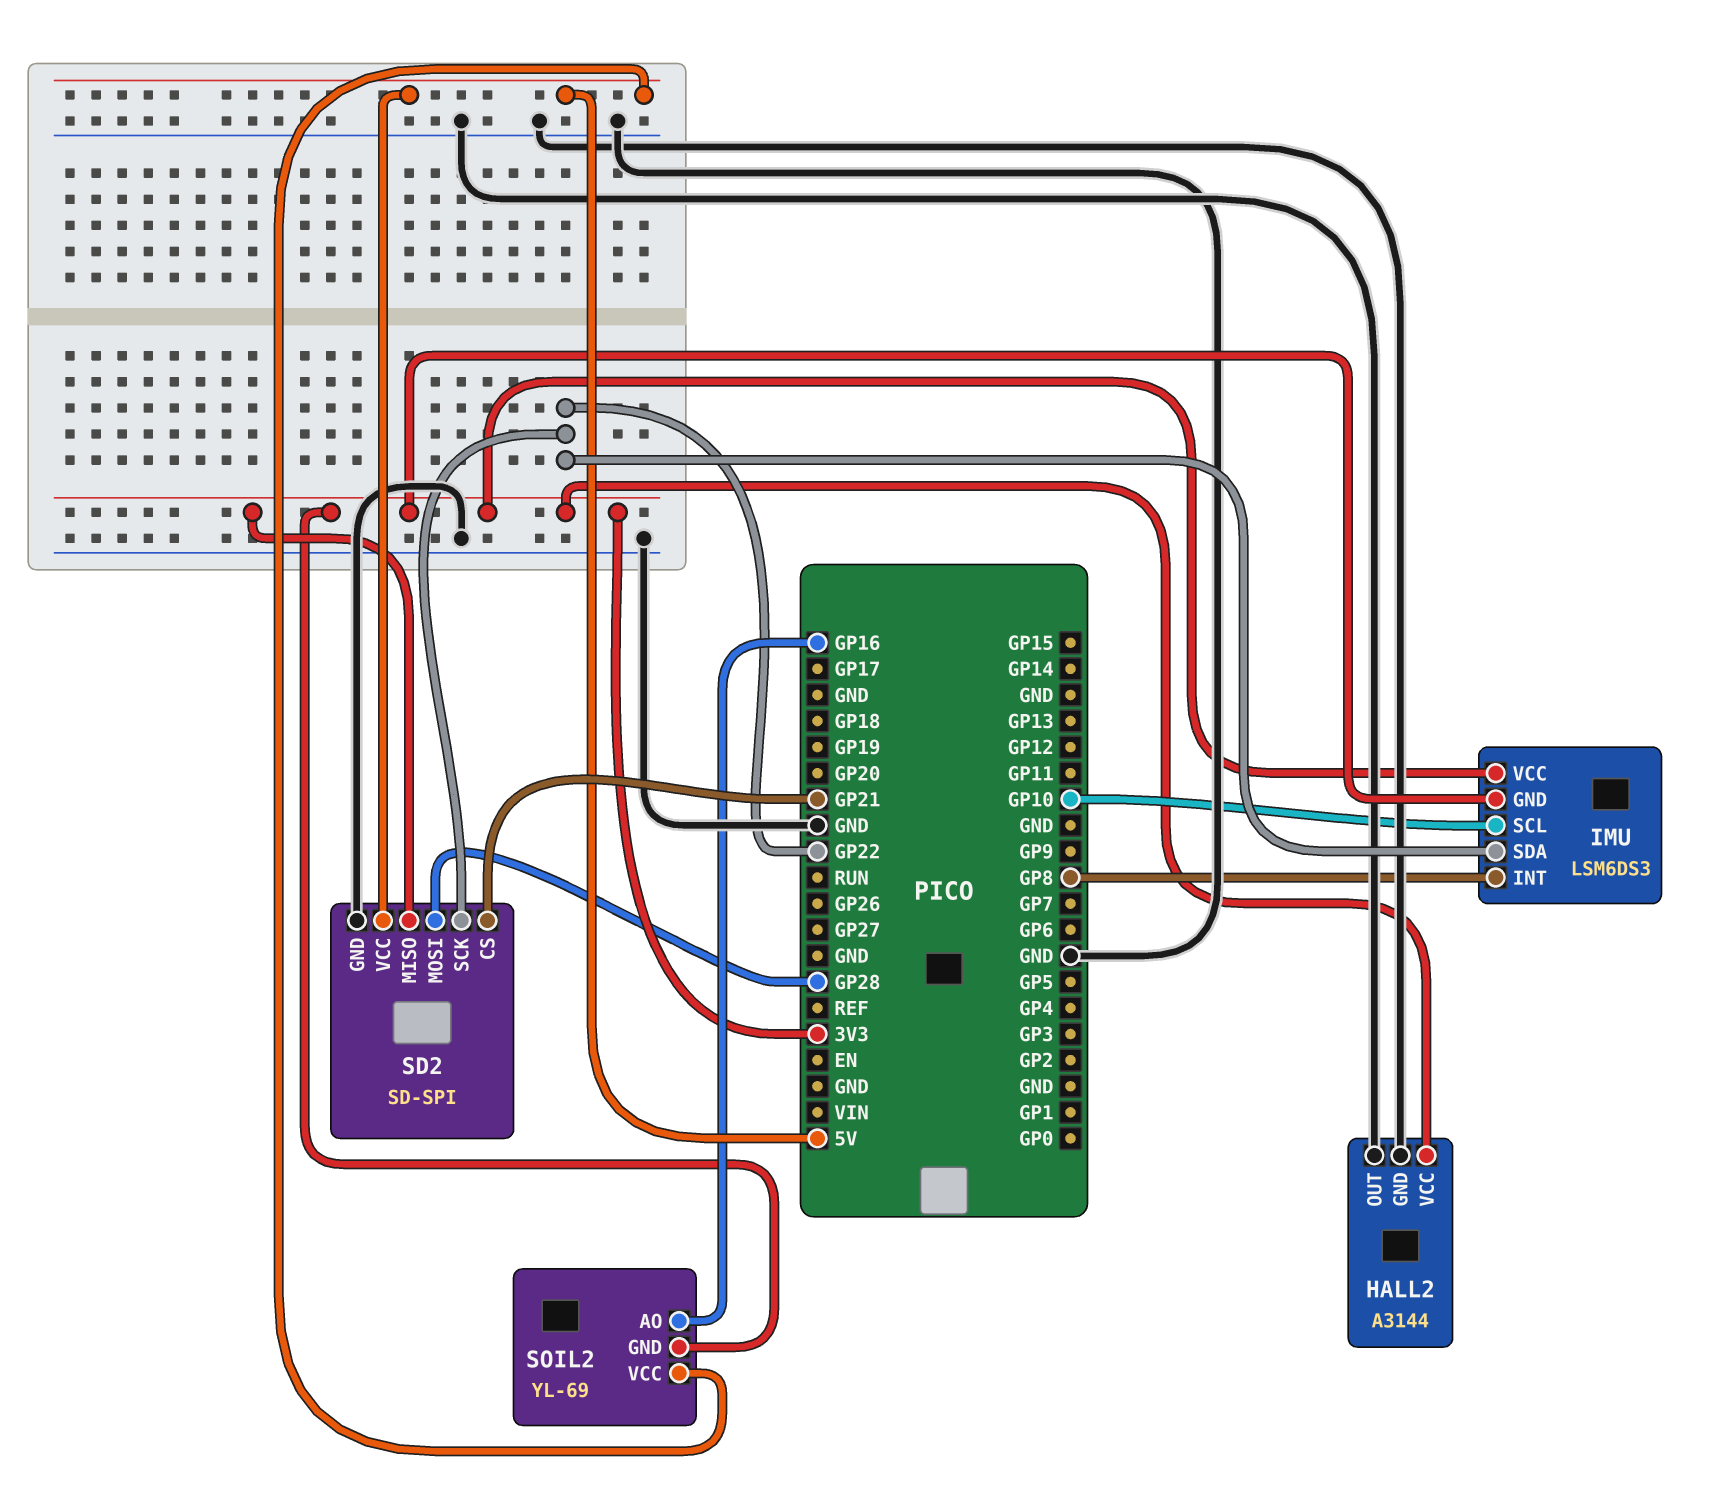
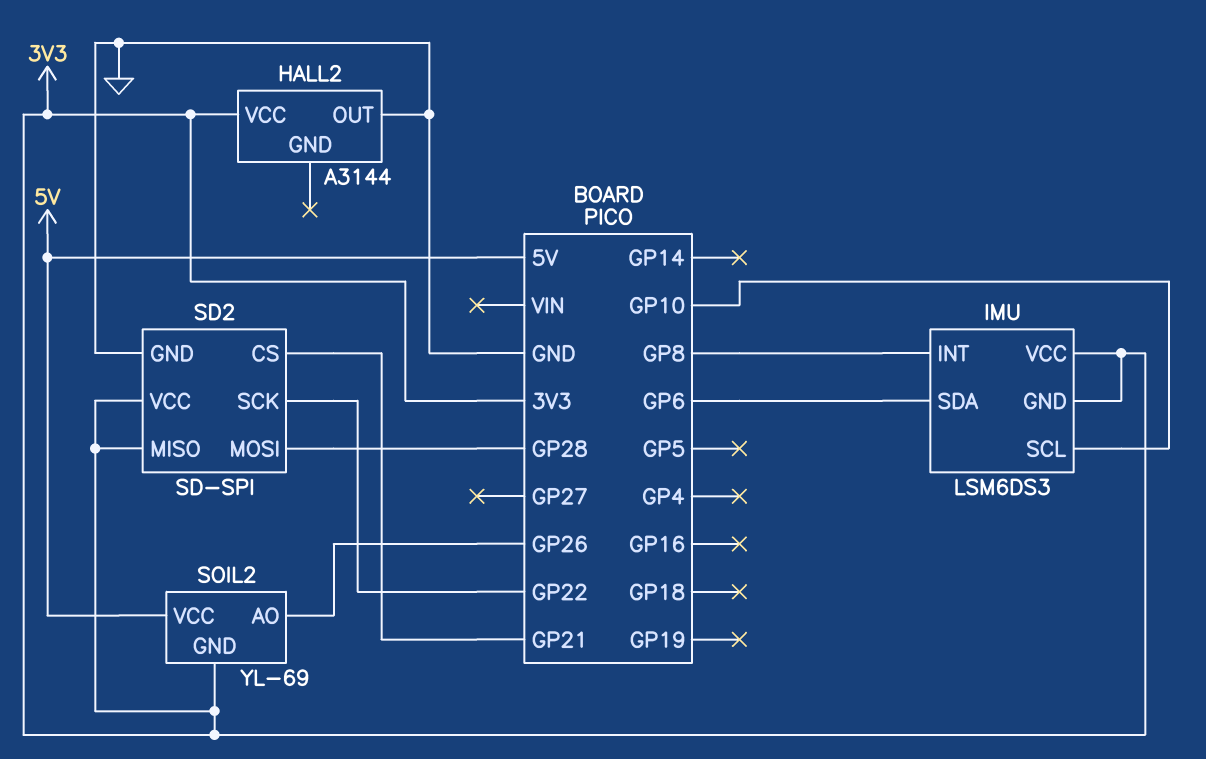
HALL2 pin GND: GND -> none
IMU pin SDA: GP22 -> GP6
SD2 pin VCC: 5V -> 3V3
SOIL2 pin AO: GP16 -> GP26

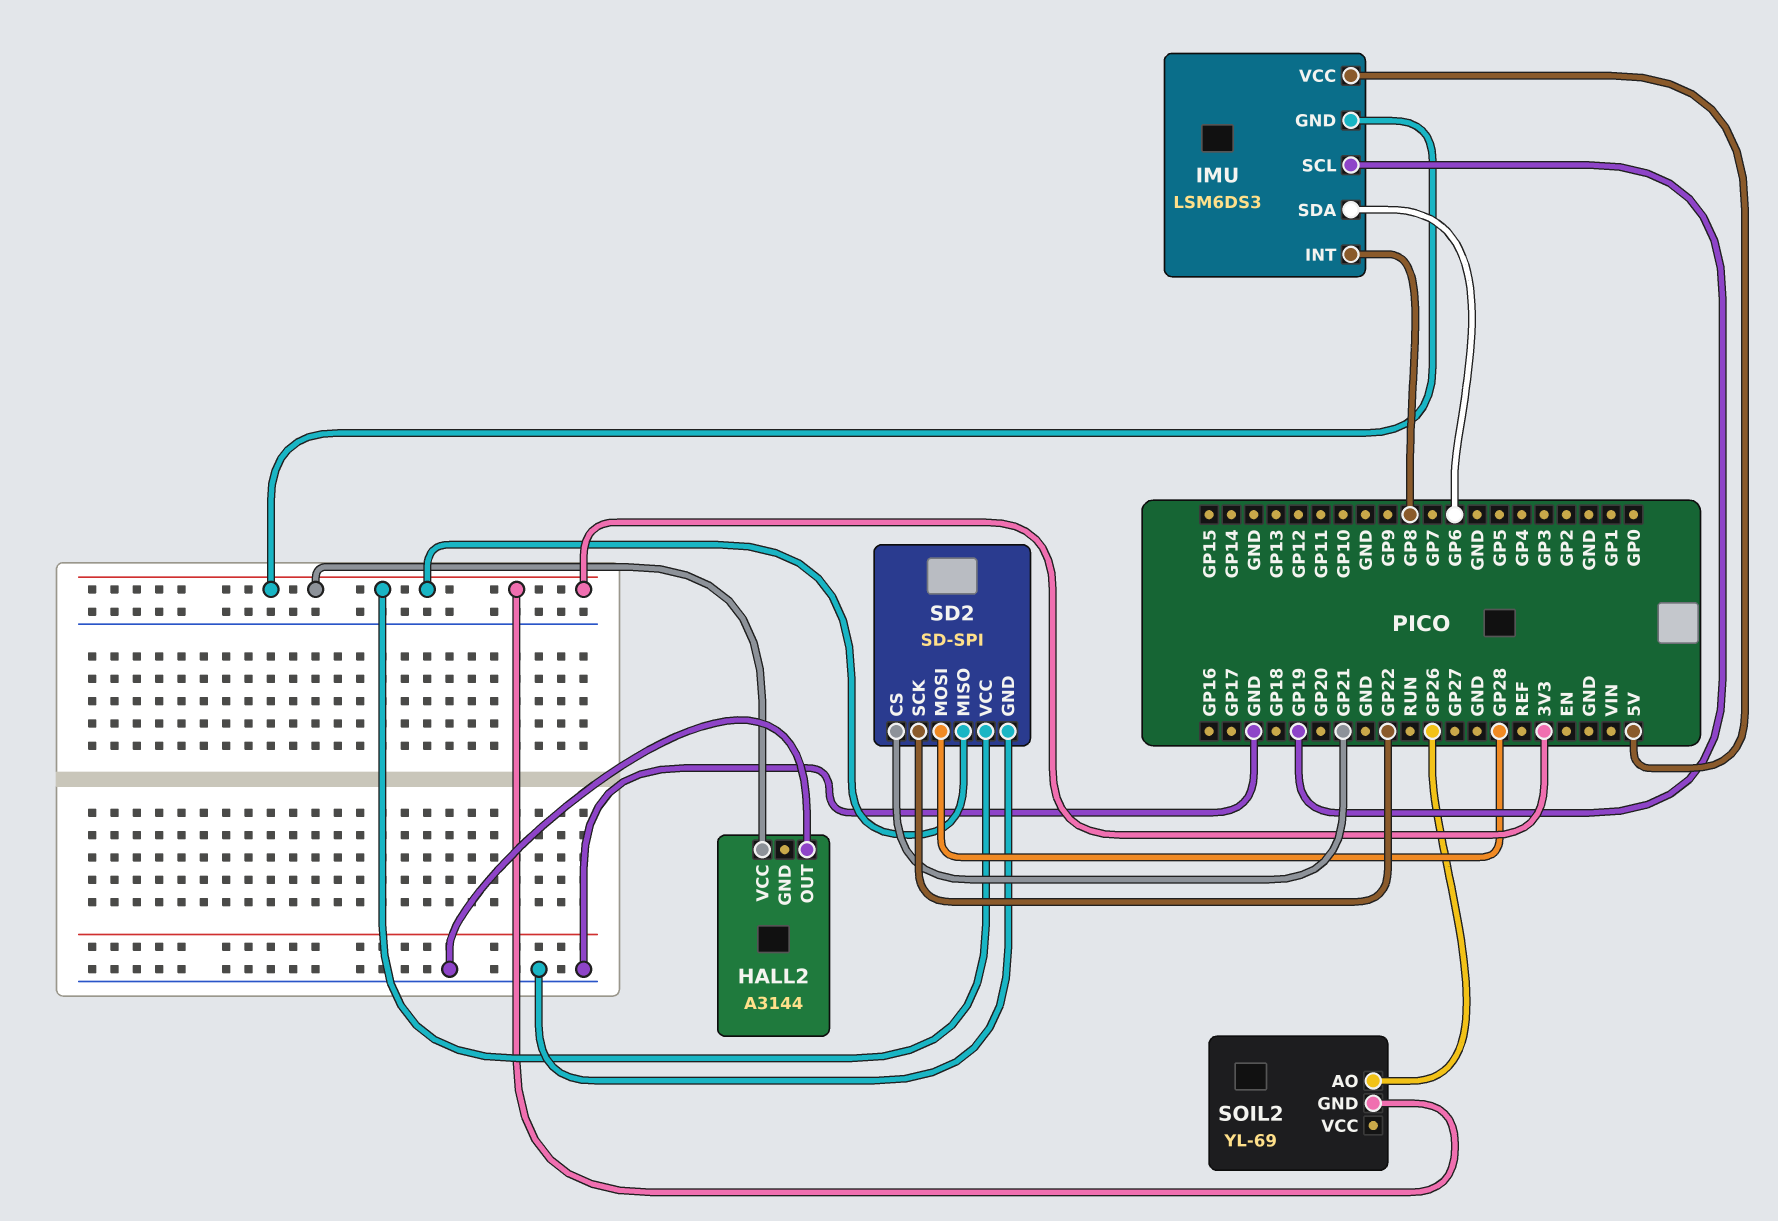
IMU pin SCL: GP10 -> GP19
IMU pin VCC: 3V3 -> 5V
SOIL2 pin VCC: 5V -> none

